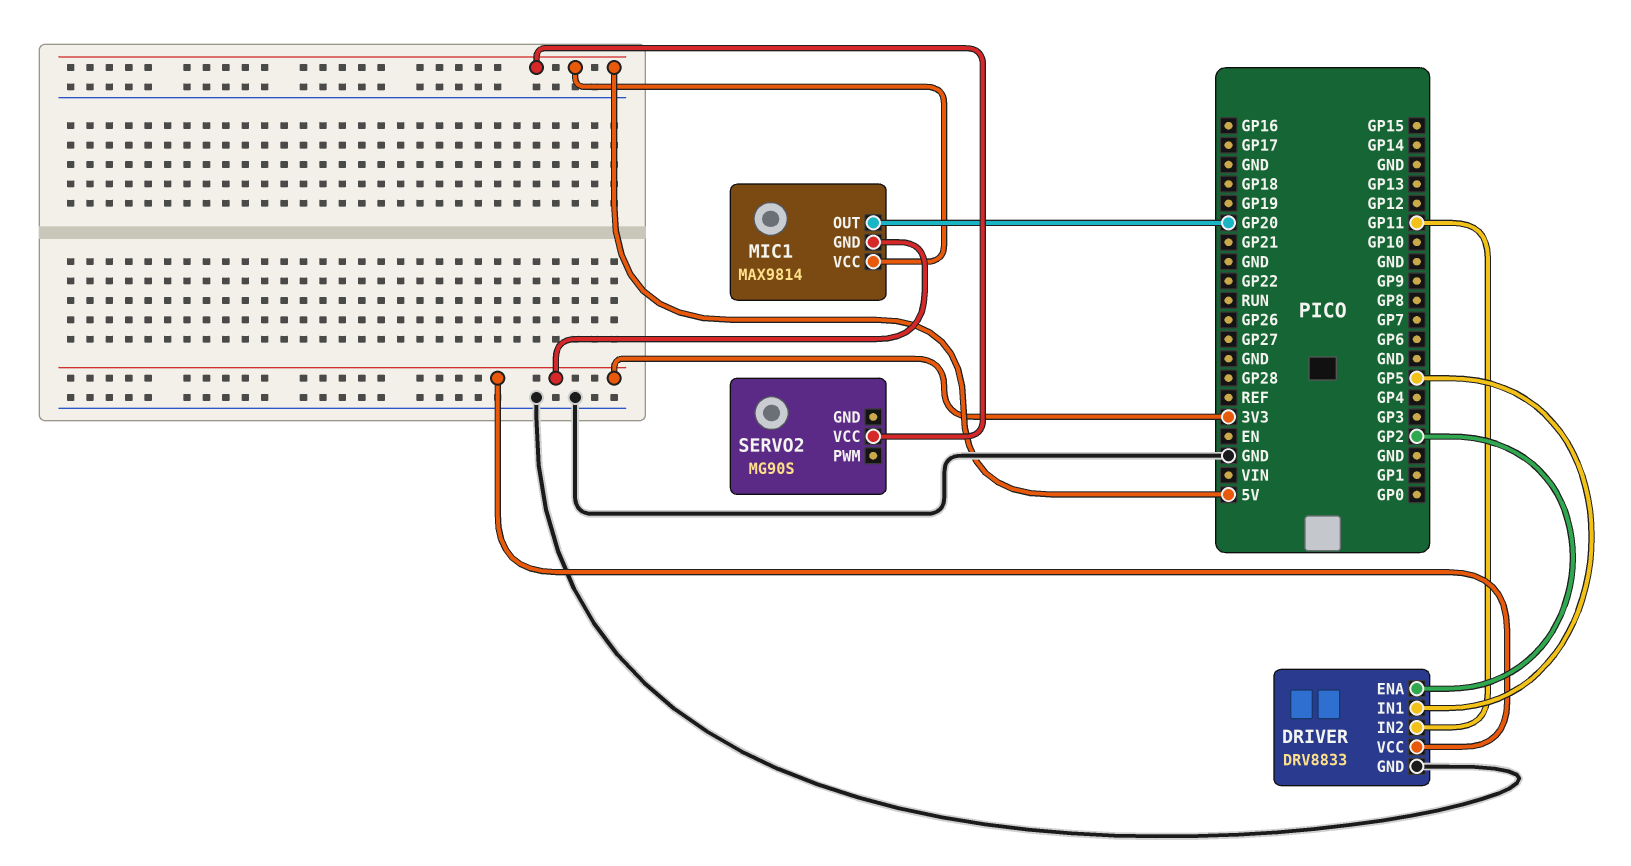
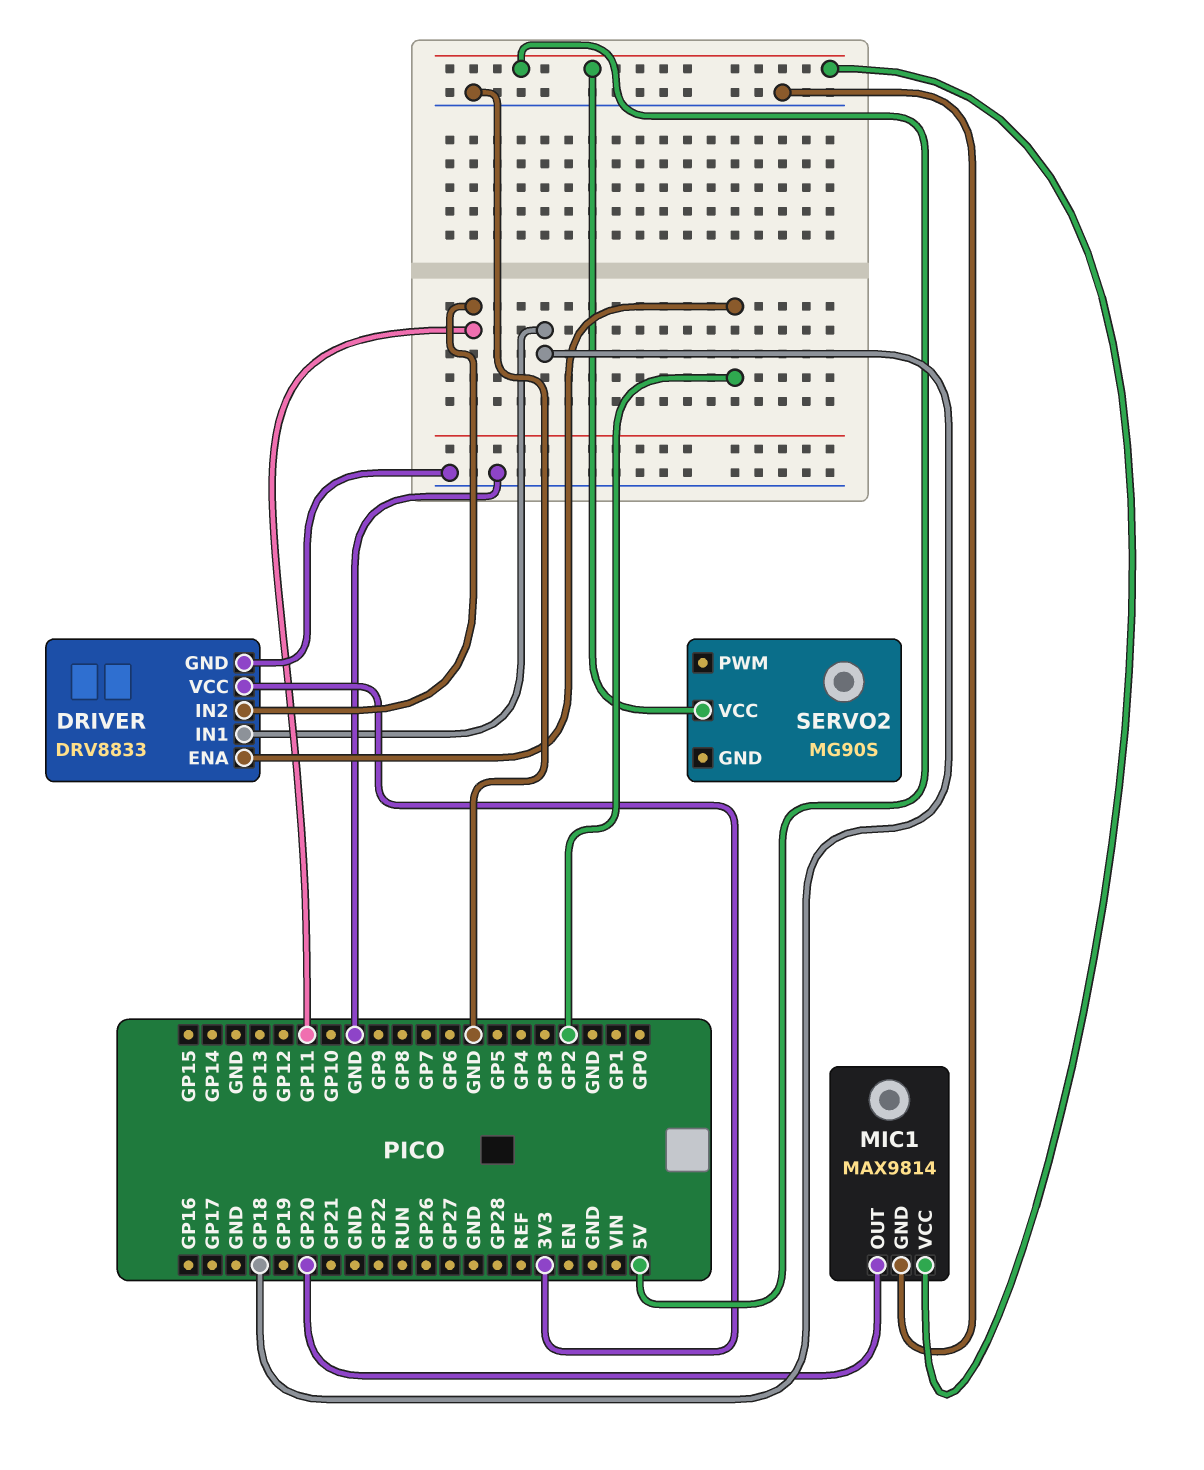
DRIVER pin IN1: GP5 -> GP18
MIC1 pin GND: 3V3 -> GND

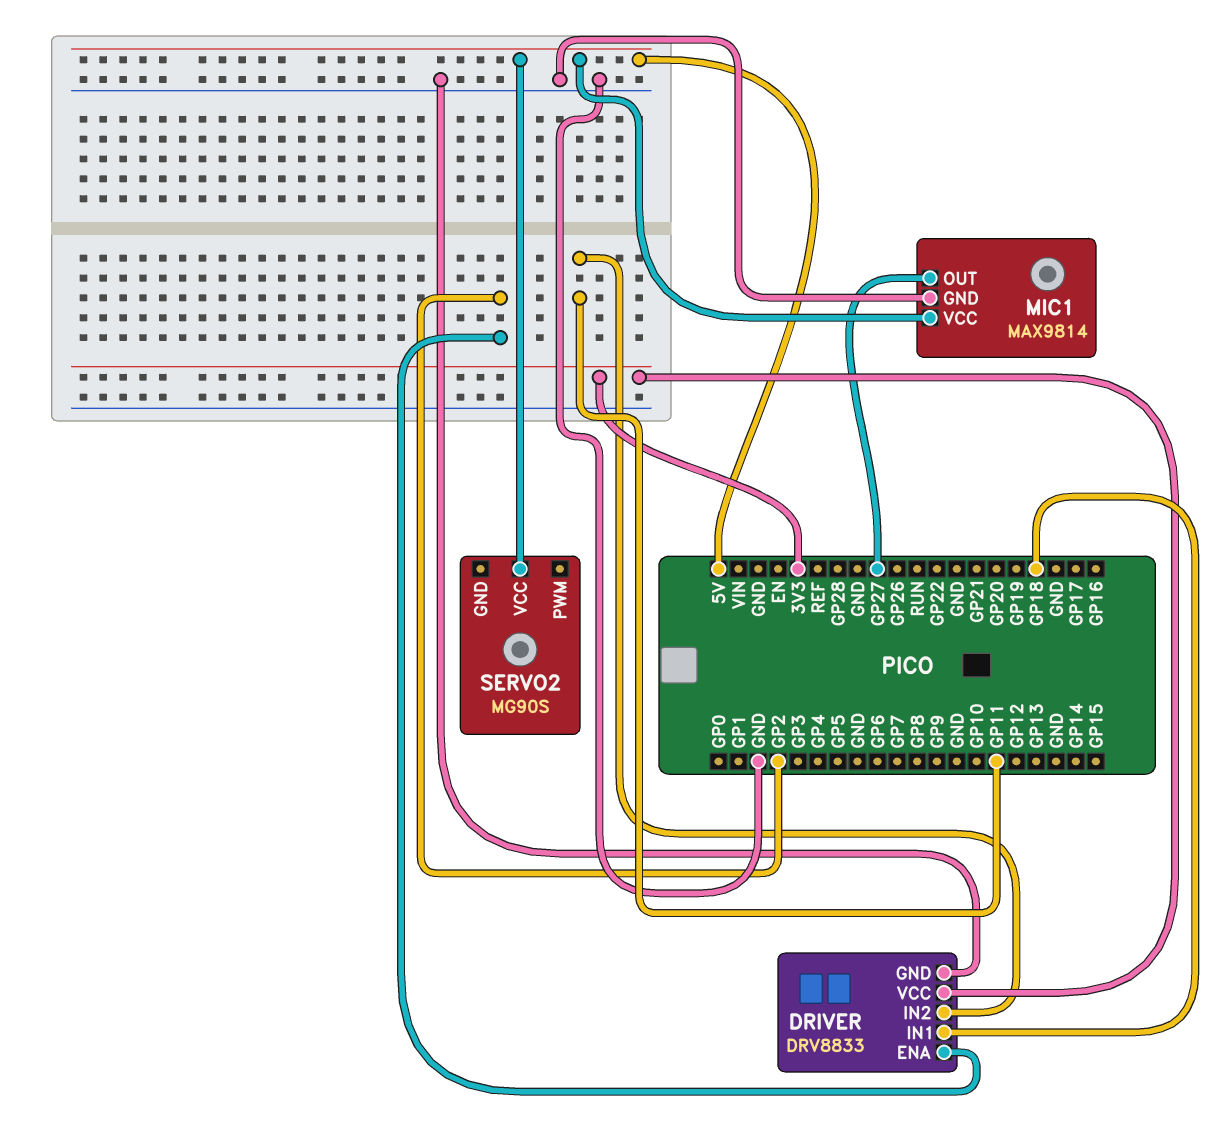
MIC1 pin OUT: GP20 -> GP27

